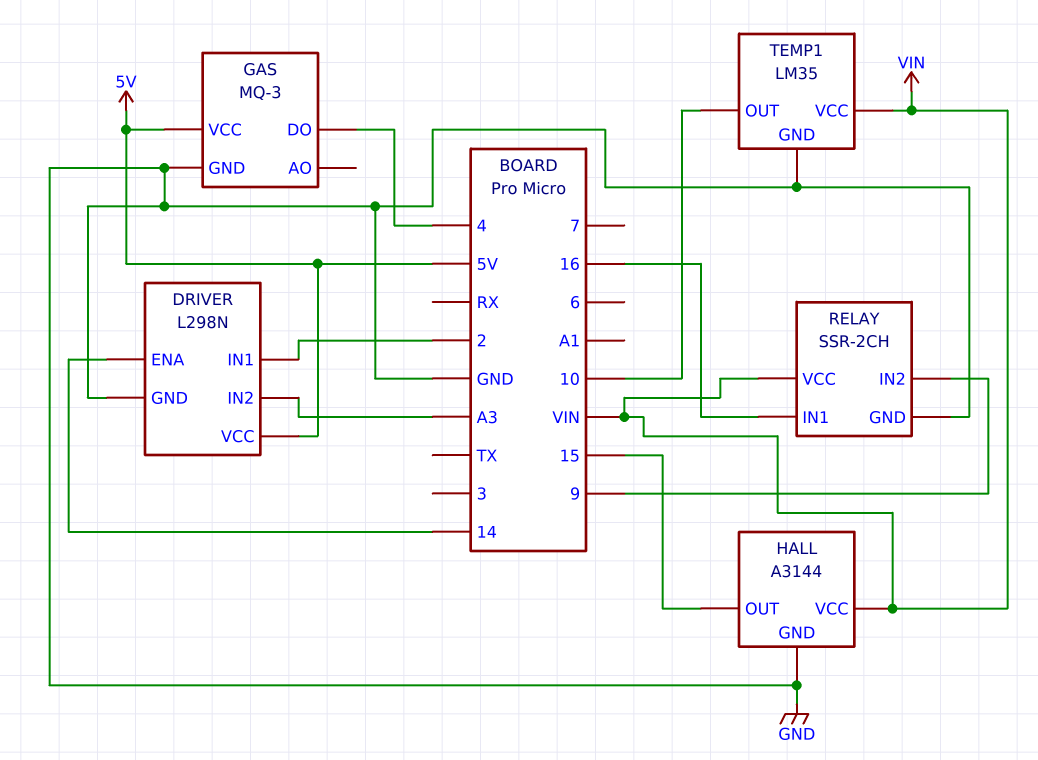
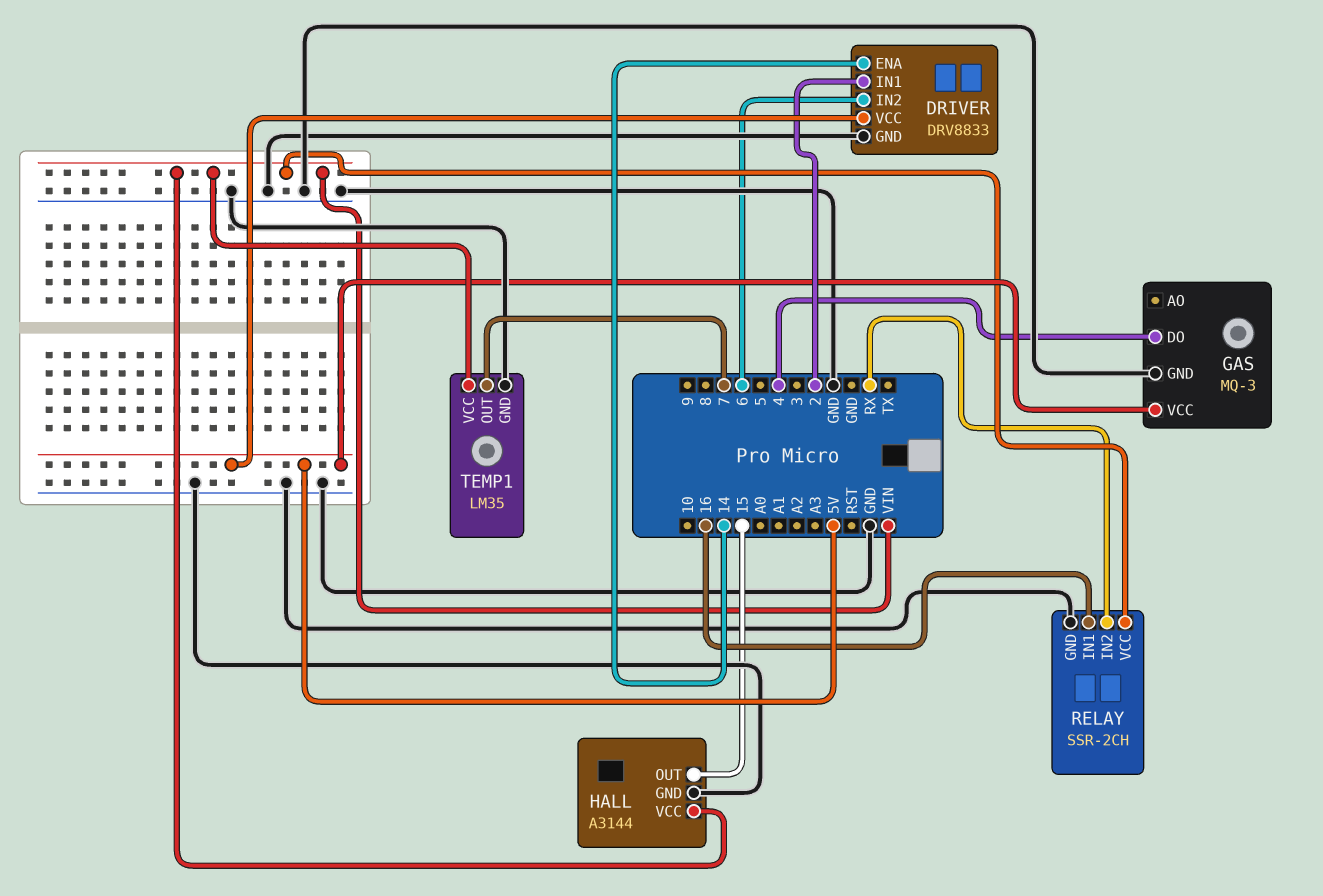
DRIVER: L298N -> DRV8833
DRIVER pin IN2: A3 -> 6
RELAY pin IN2: 9 -> RX
TEMP1 pin OUT: 10 -> 7

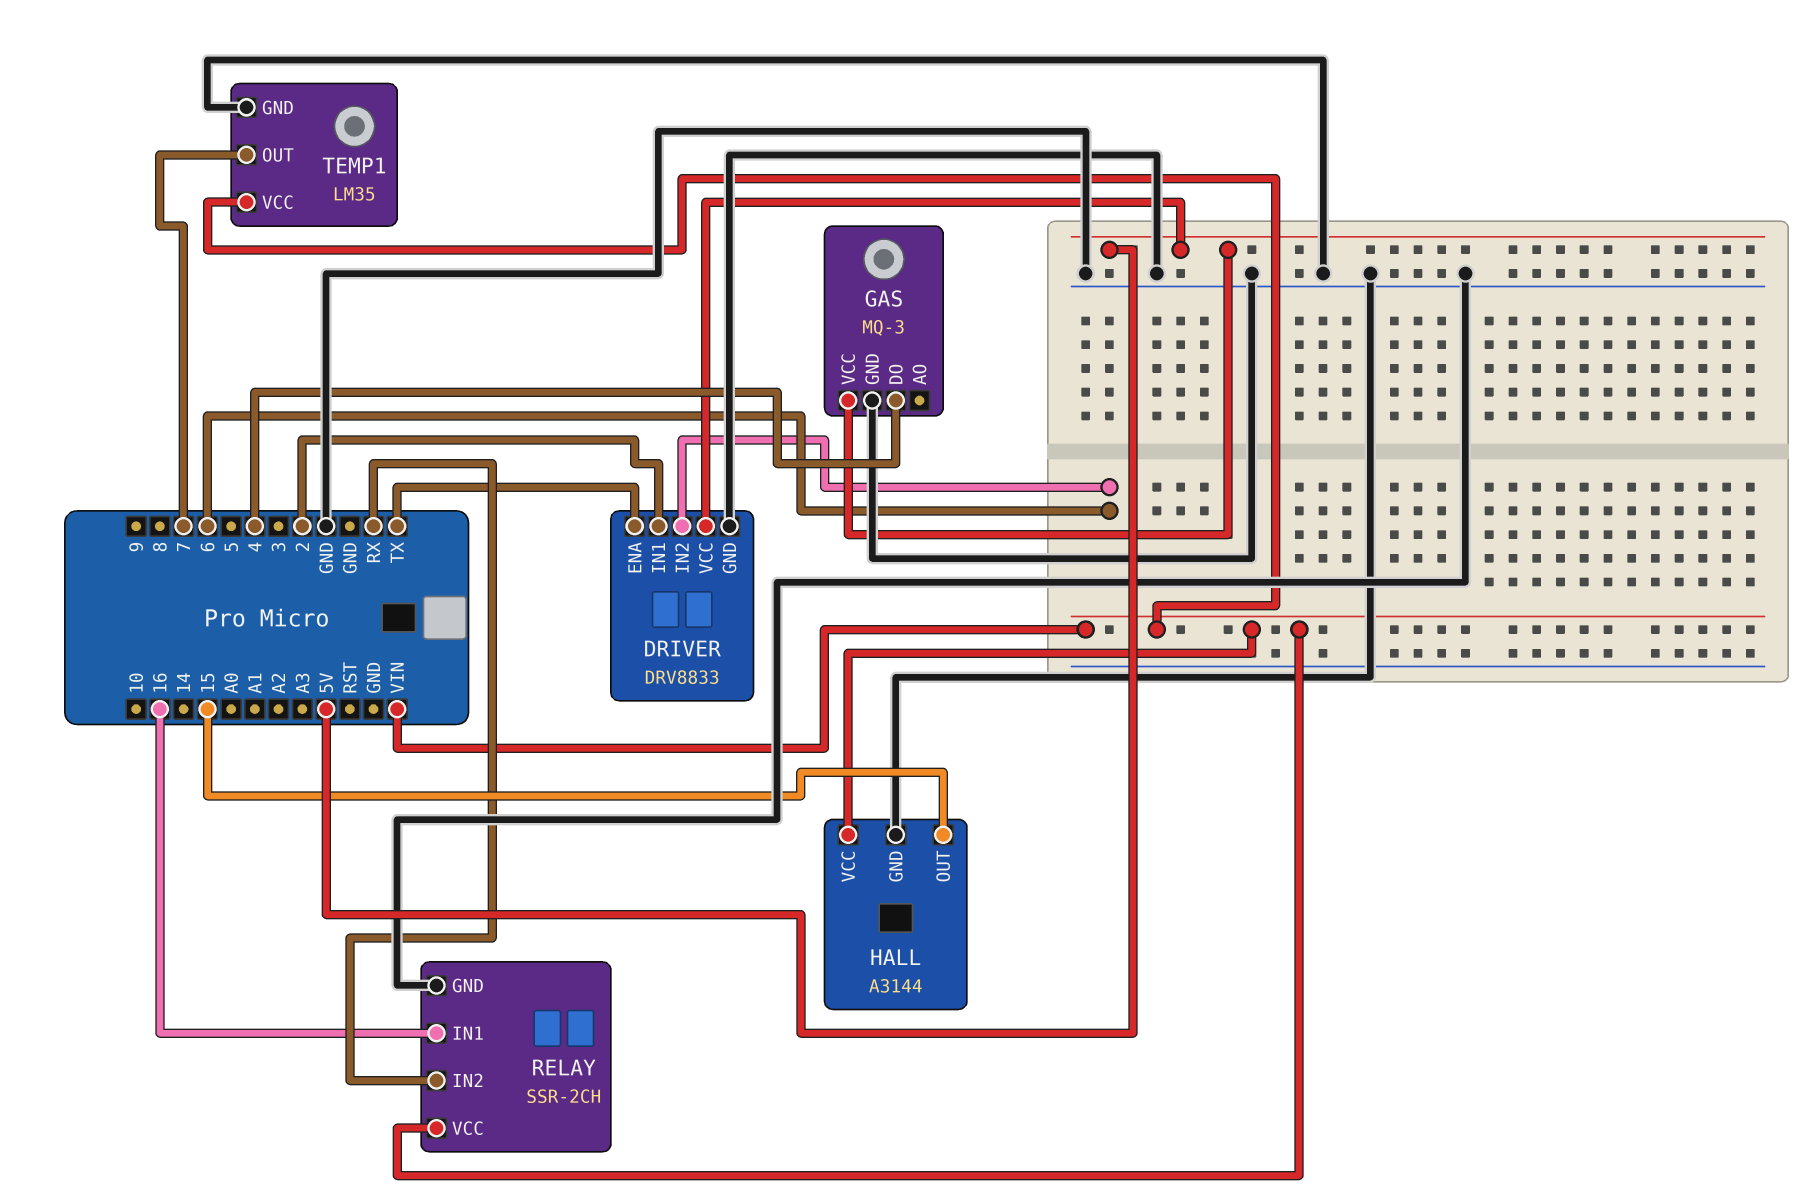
DRIVER pin ENA: 14 -> TX

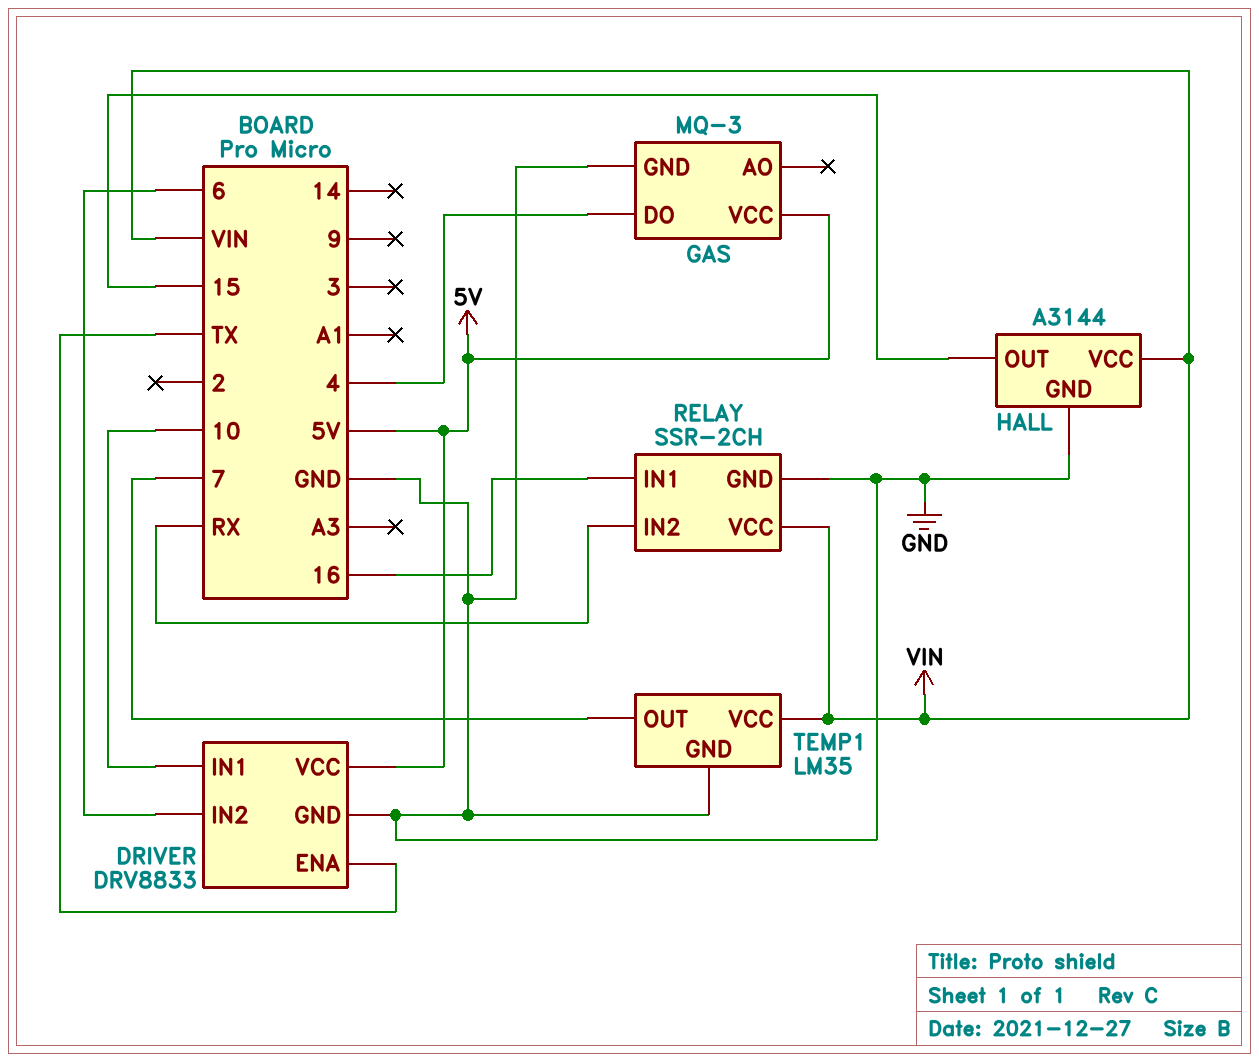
DRIVER pin IN1: 2 -> 10

